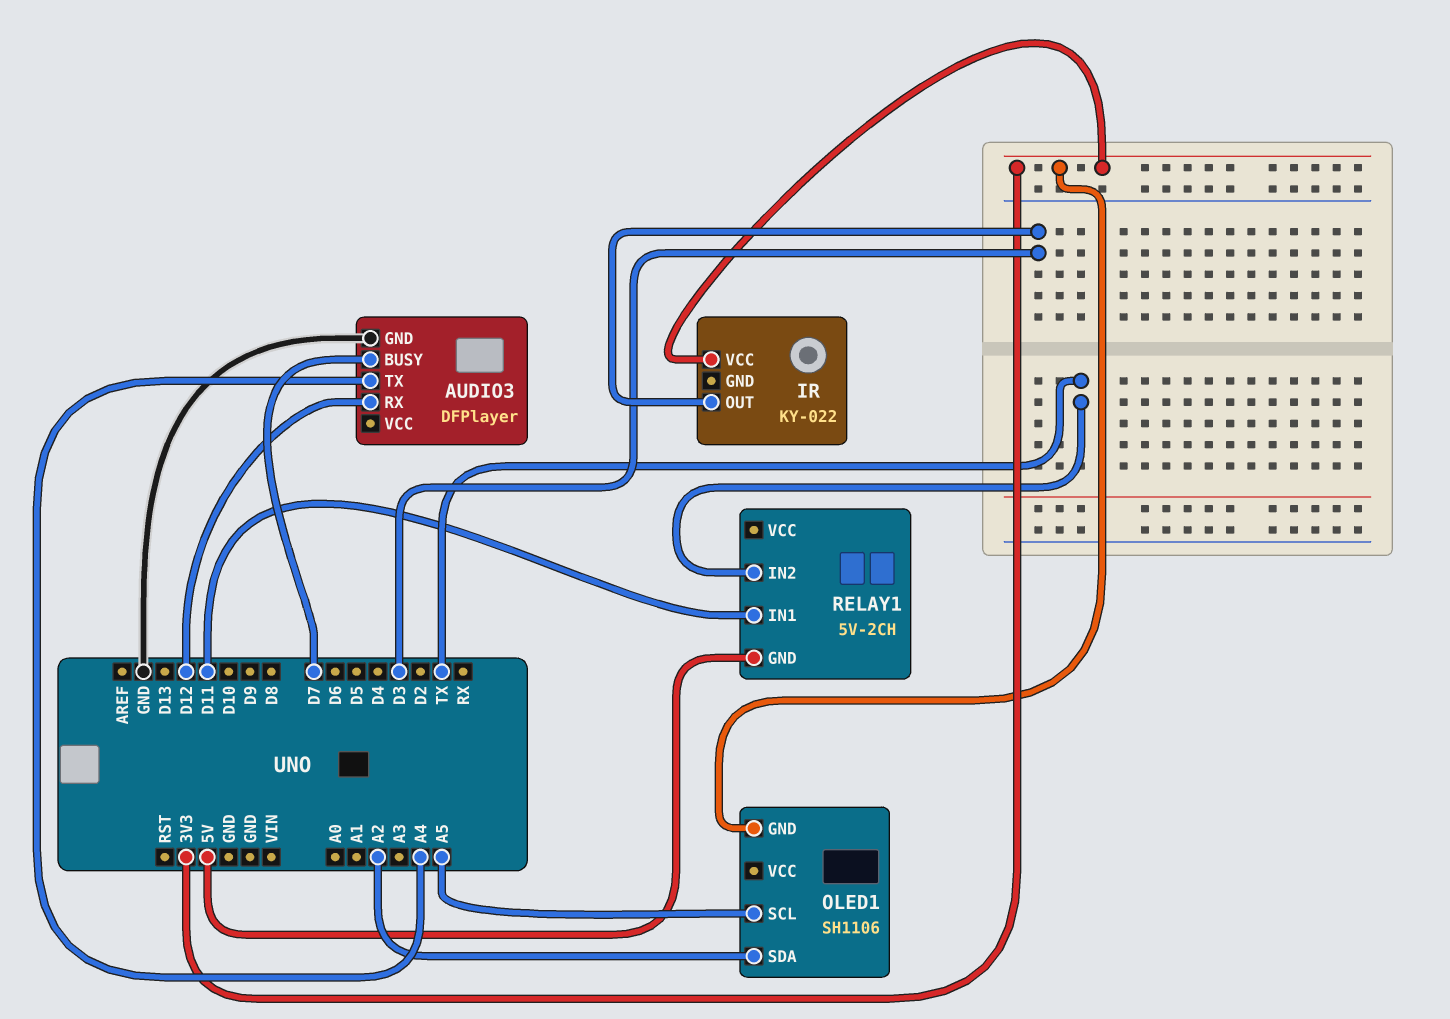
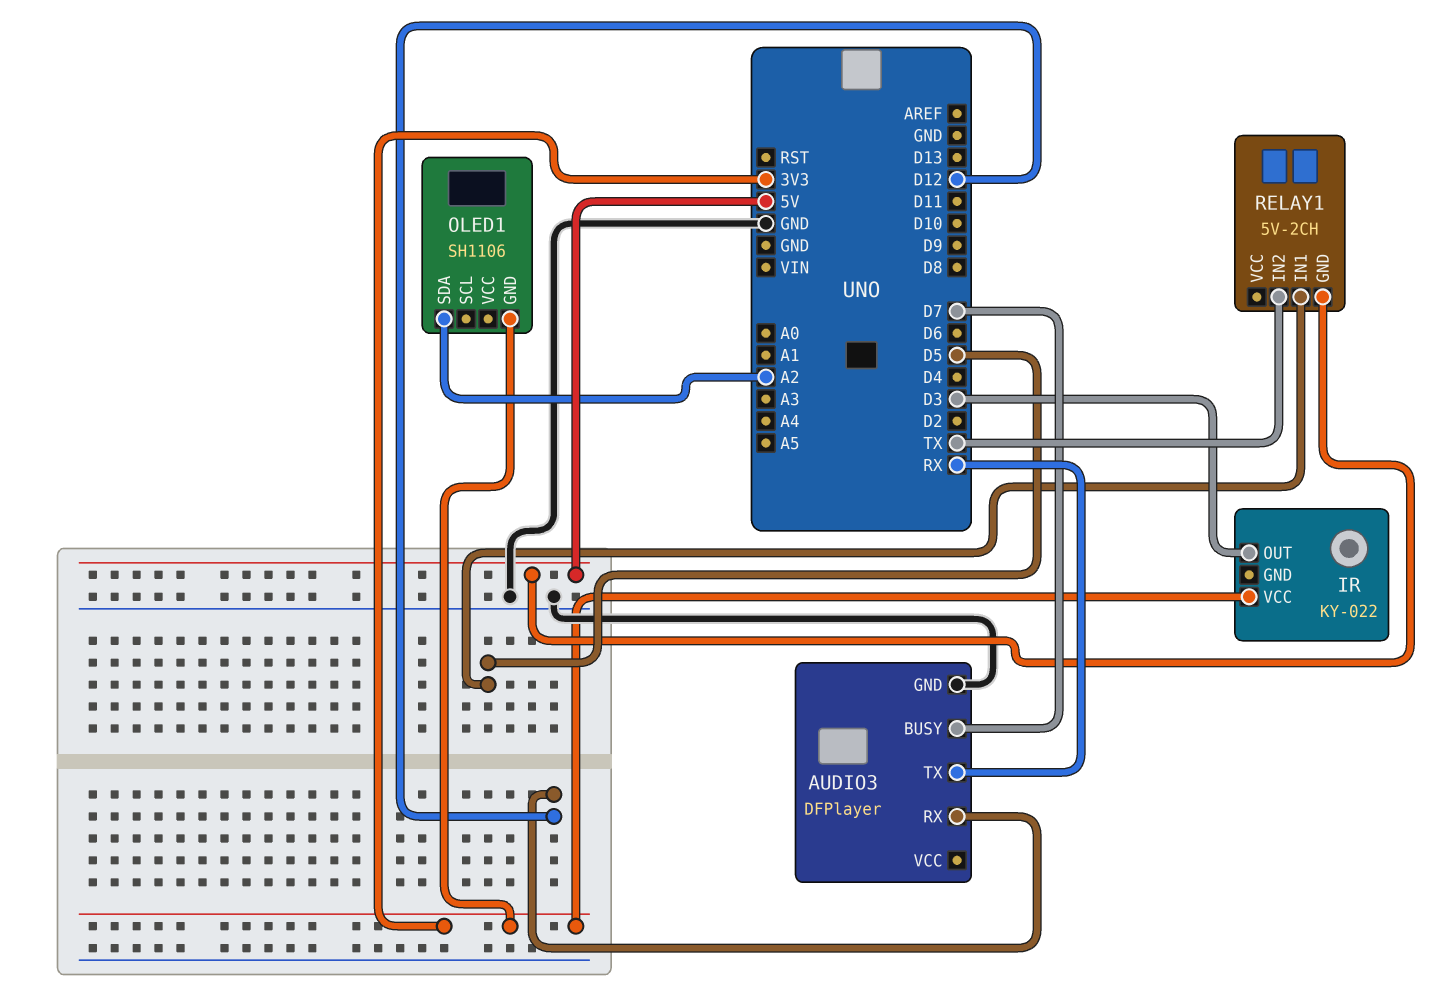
AUDIO3 pin TX: A4 -> RX
OLED1 pin SCL: A5 -> none
RELAY1 pin IN1: D11 -> D5

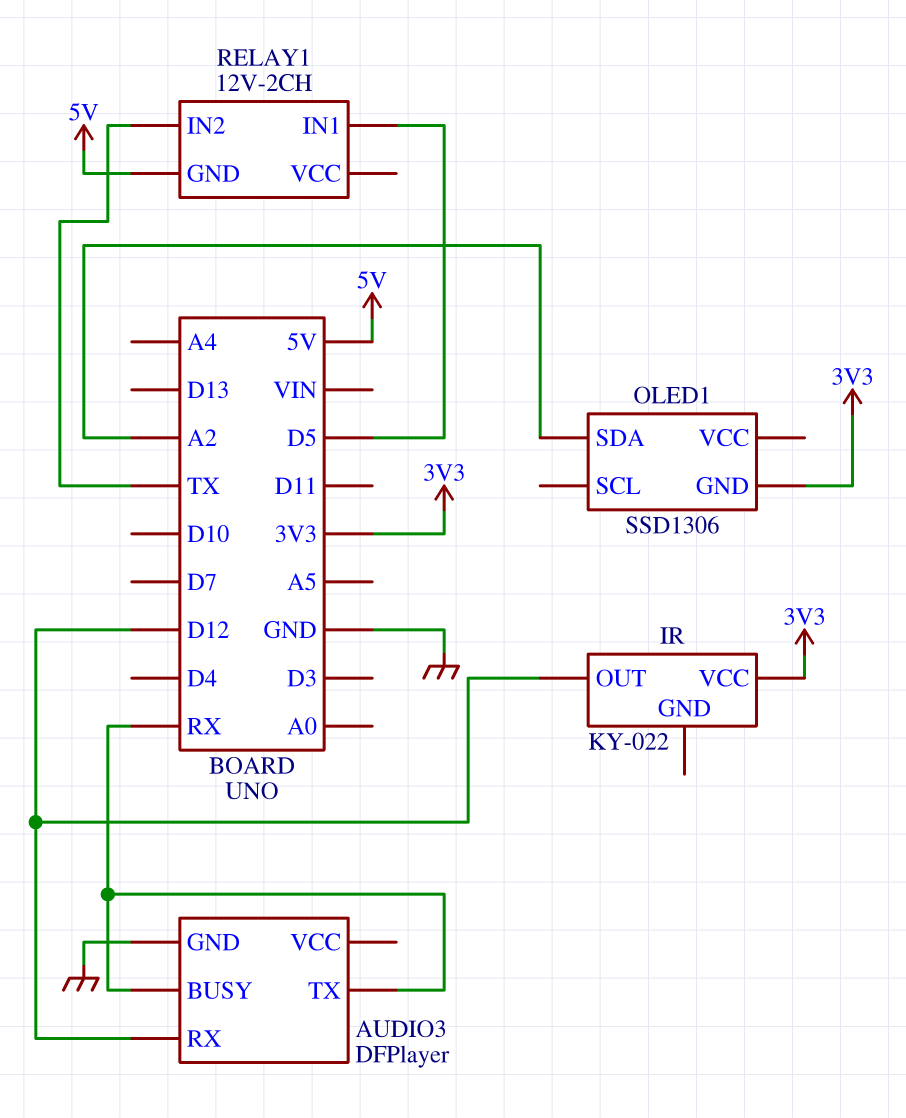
AUDIO3 pin BUSY: D7 -> RX
IR pin OUT: D3 -> D12
OLED1: SH1106 -> SSD1306
RELAY1: 5V-2CH -> 12V-2CH

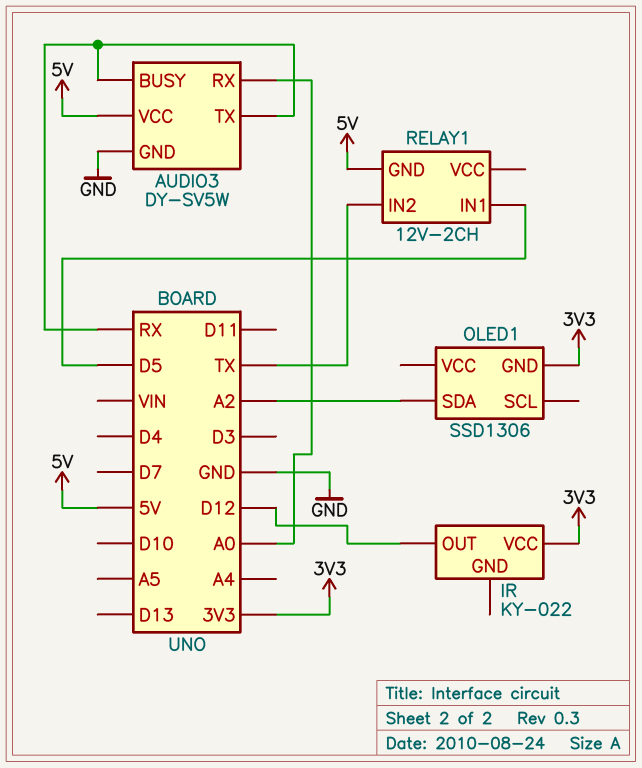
AUDIO3: DFPlayer -> DY-SV5W
AUDIO3 pin RX: D12 -> A0
AUDIO3 pin VCC: none -> 5V

